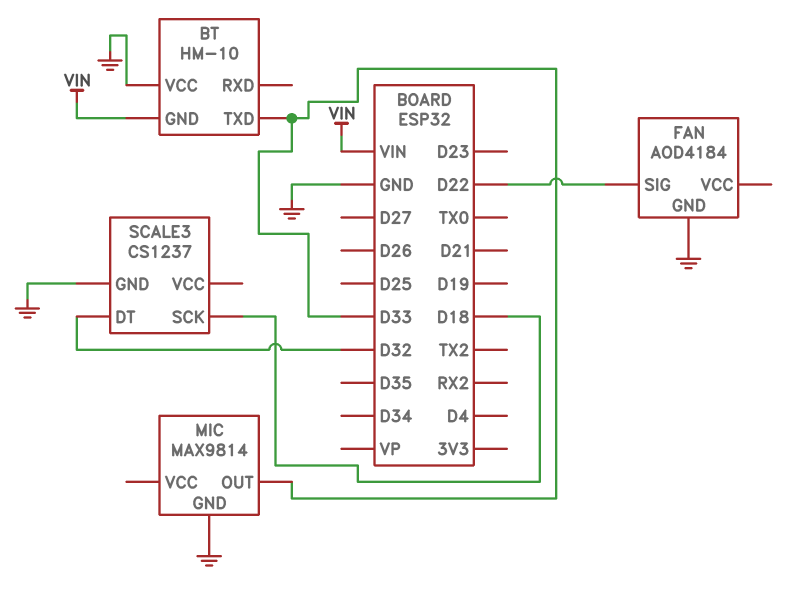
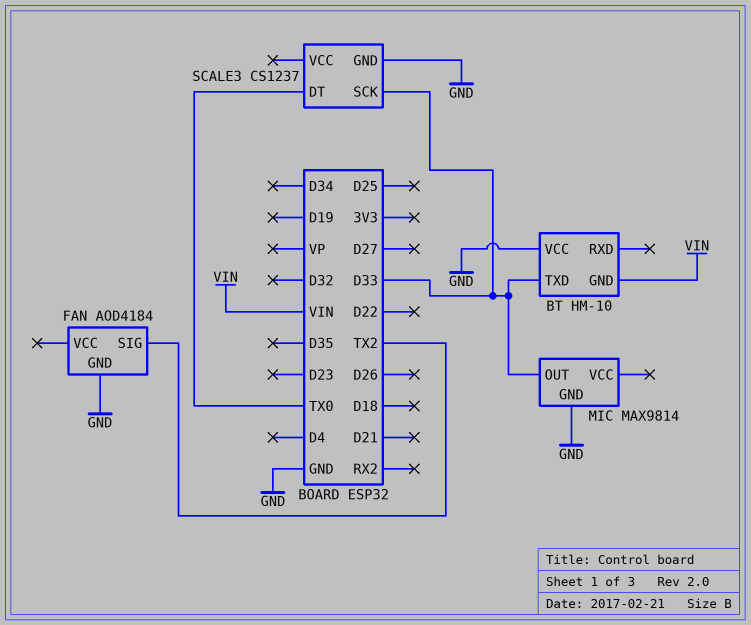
FAN pin SIG: D22 -> TX2
SCALE3 pin DT: D32 -> TX0
SCALE3 pin SCK: D18 -> D33

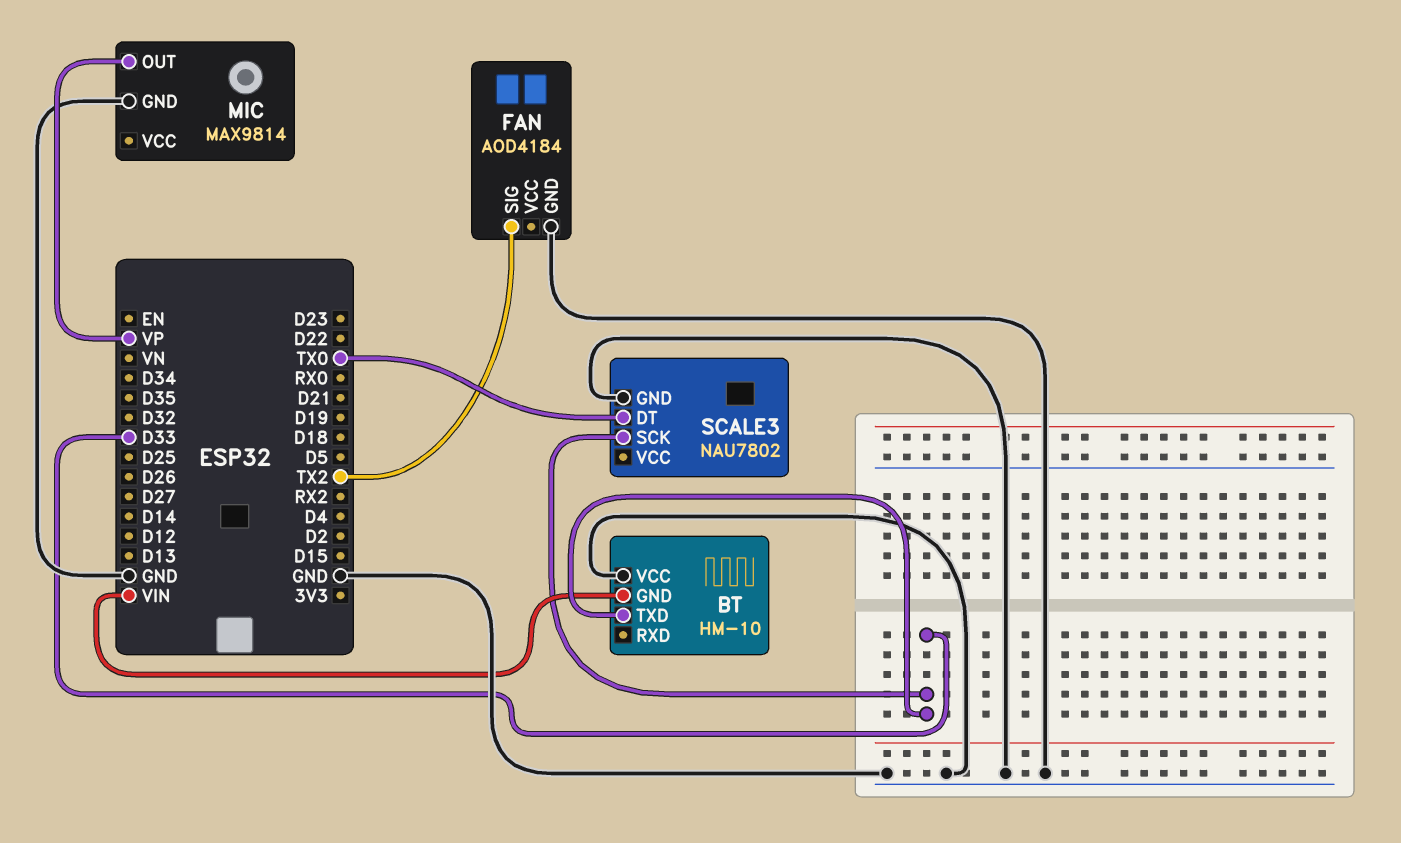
MIC pin OUT: D33 -> VP
SCALE3: CS1237 -> NAU7802

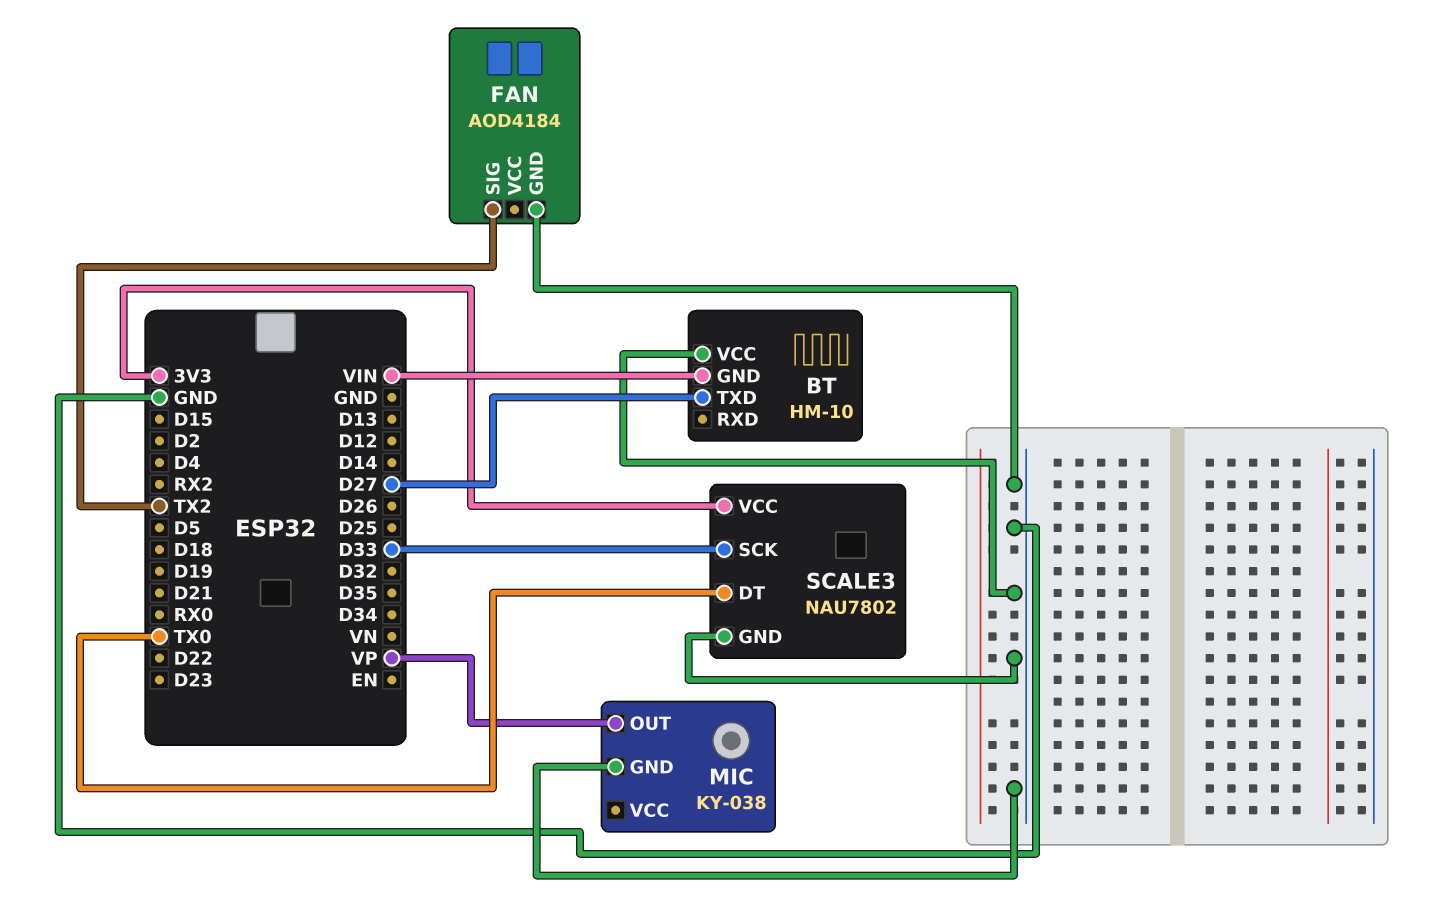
BT pin TXD: D33 -> D27
MIC: MAX9814 -> KY-038
SCALE3 pin VCC: none -> 3V3

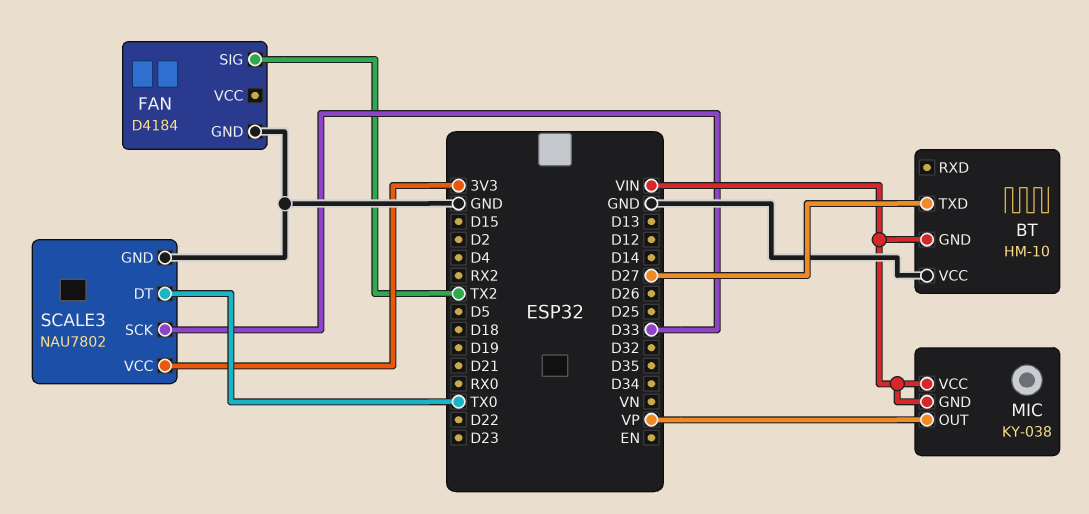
FAN: AOD4184 -> D4184
MIC pin GND: GND -> VIN
MIC pin VCC: none -> VIN

